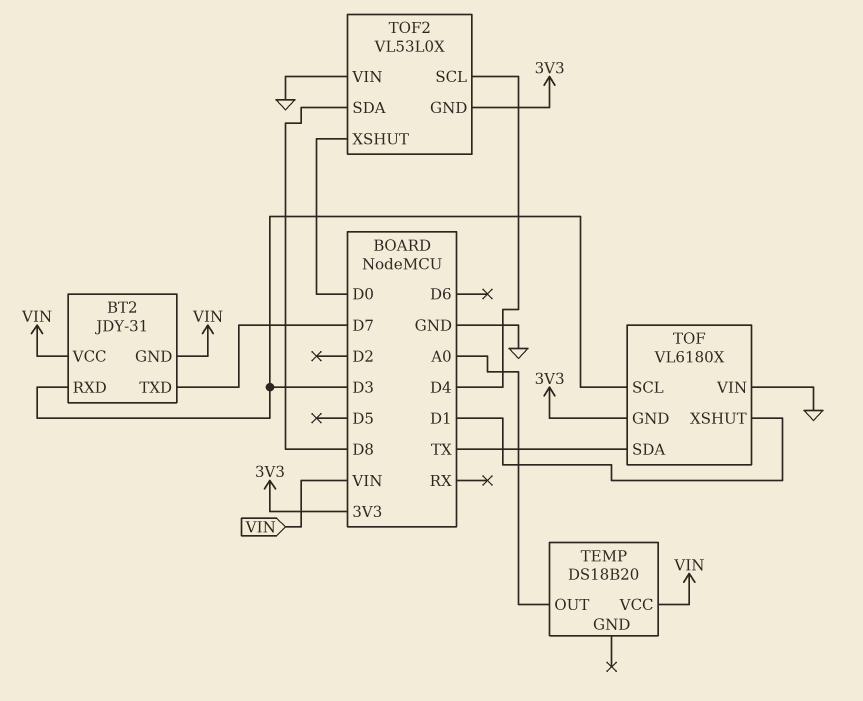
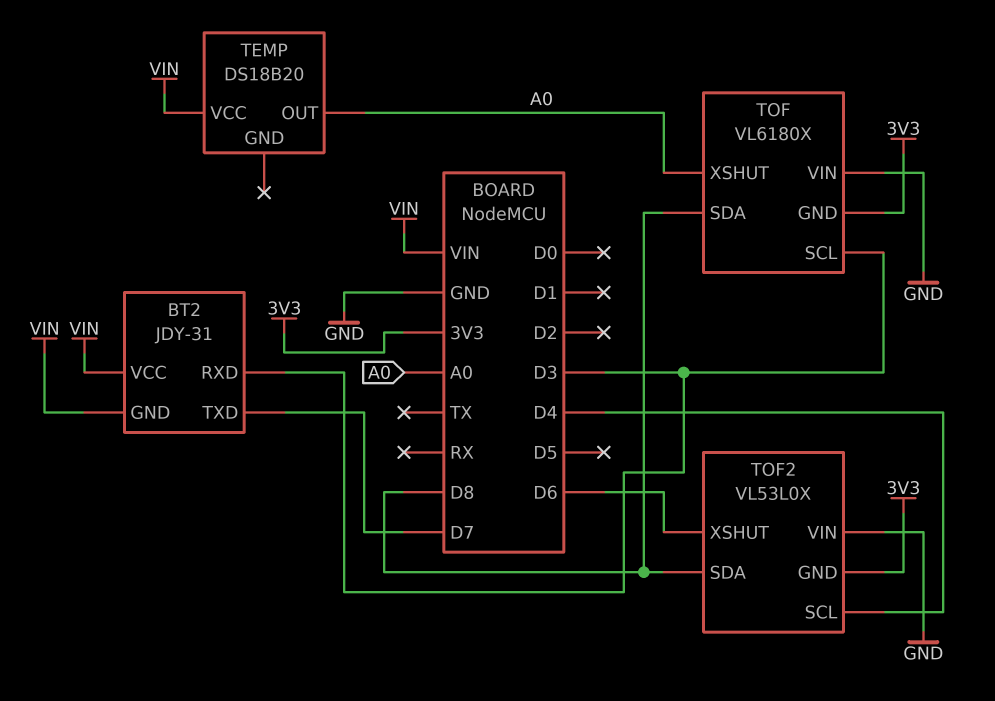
TOF pin SDA: TX -> D8
TOF pin XSHUT: D1 -> A0
TOF2 pin XSHUT: D0 -> D6

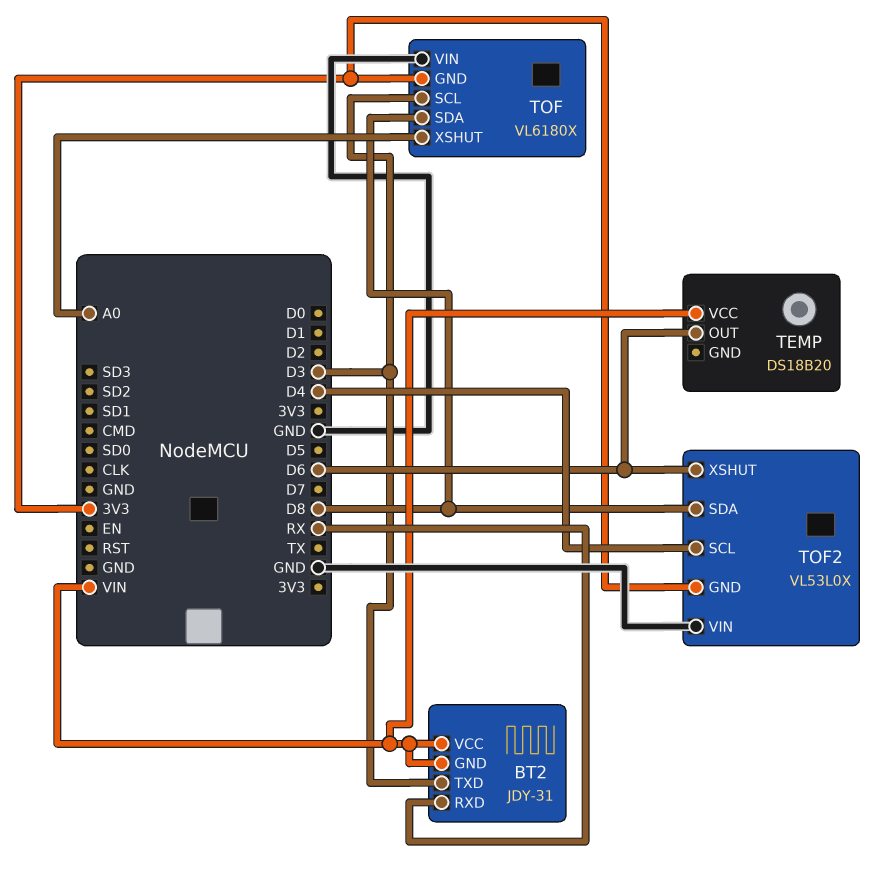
BT2 pin RXD: D3 -> RX
BT2 pin TXD: D7 -> D3
TEMP pin OUT: A0 -> D6

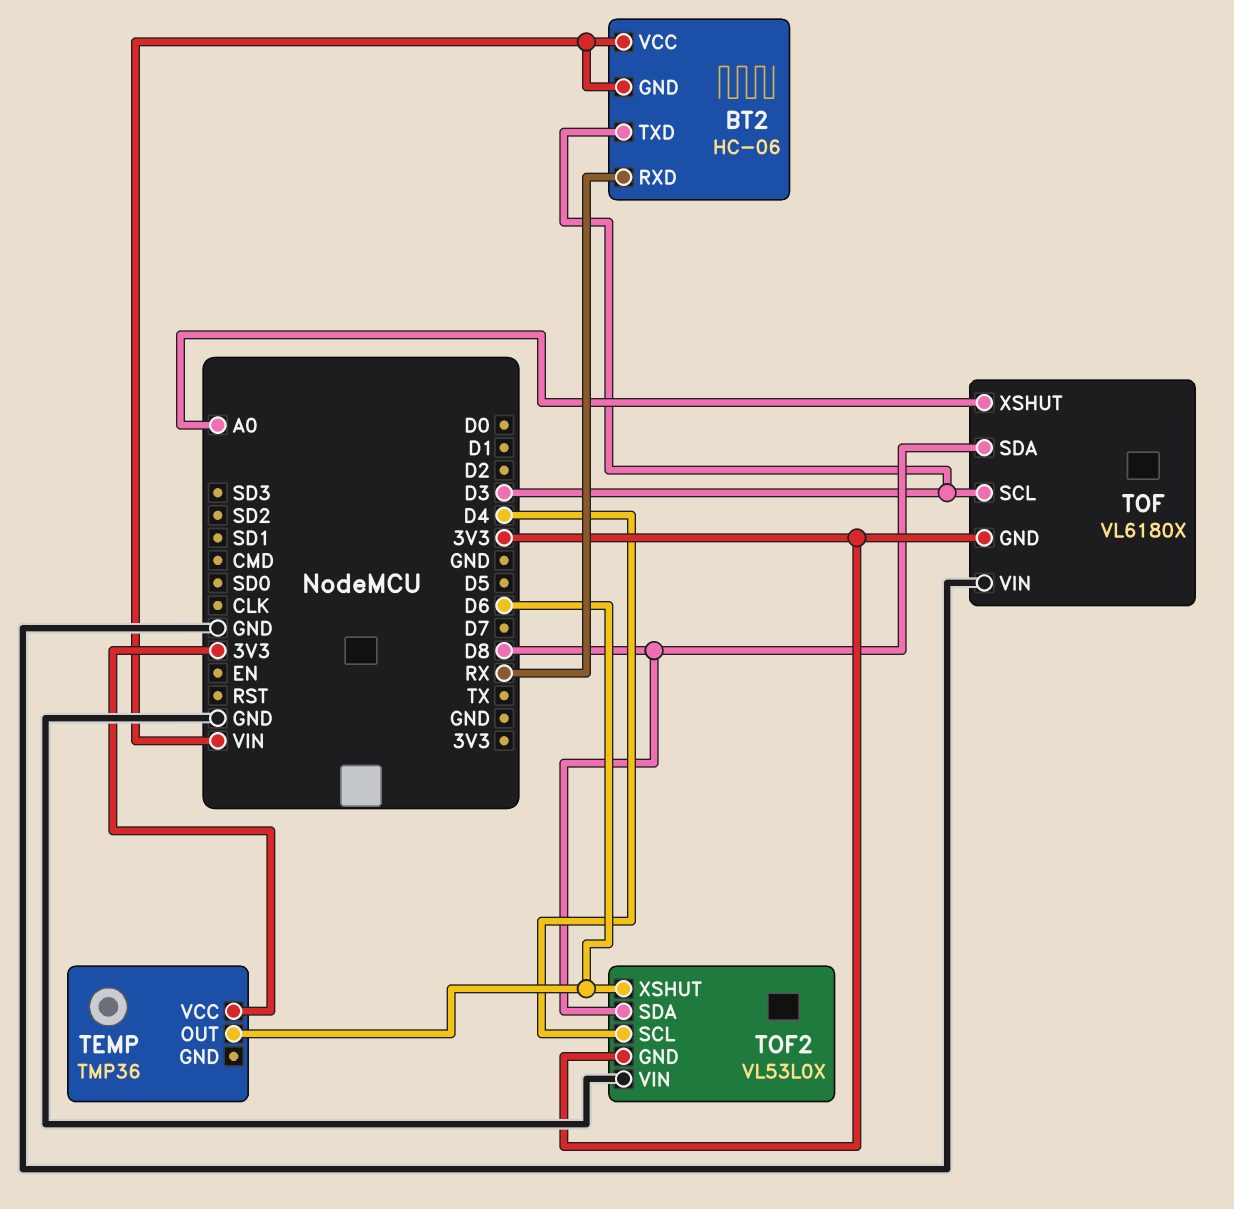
BT2: JDY-31 -> HC-06
TEMP: DS18B20 -> TMP36
TEMP pin VCC: VIN -> 3V3

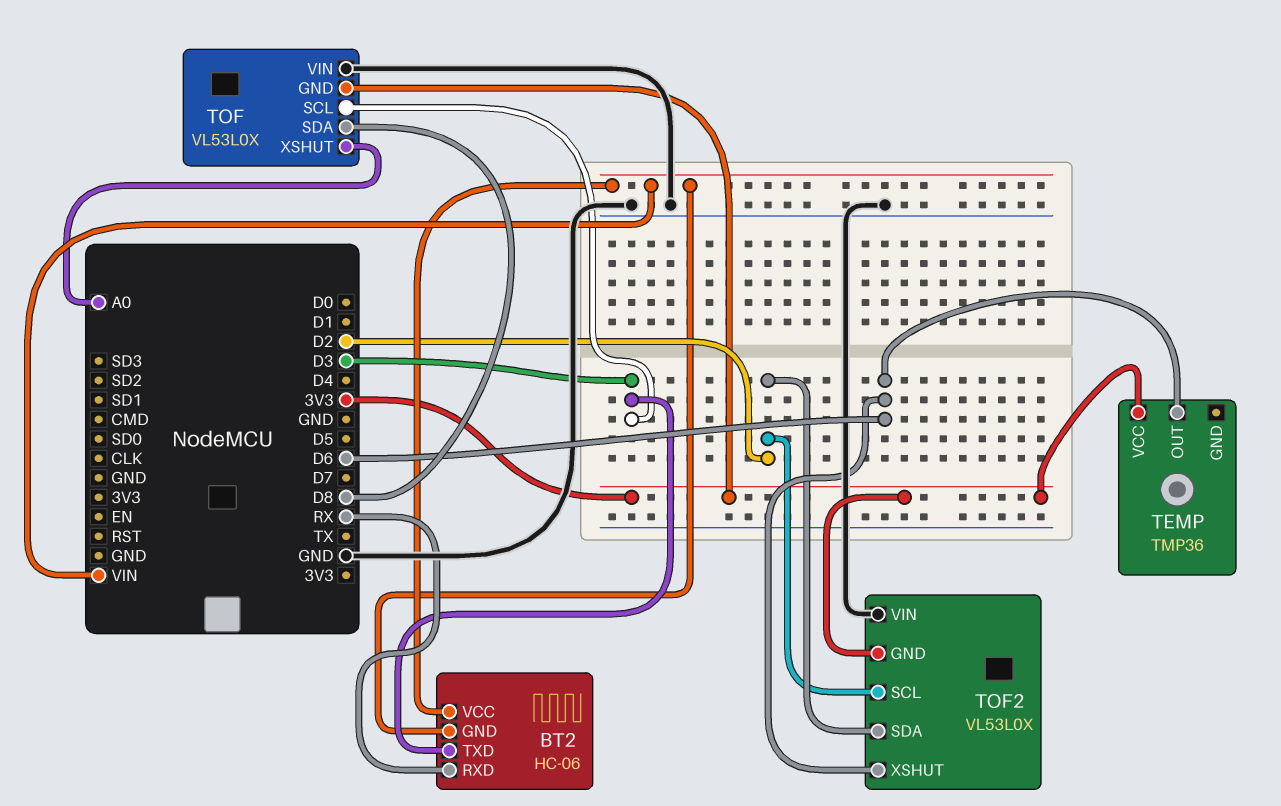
TOF: VL6180X -> VL53L0X
TOF2 pin SCL: D4 -> D2
TOF2 pin SDA: D8 -> D2

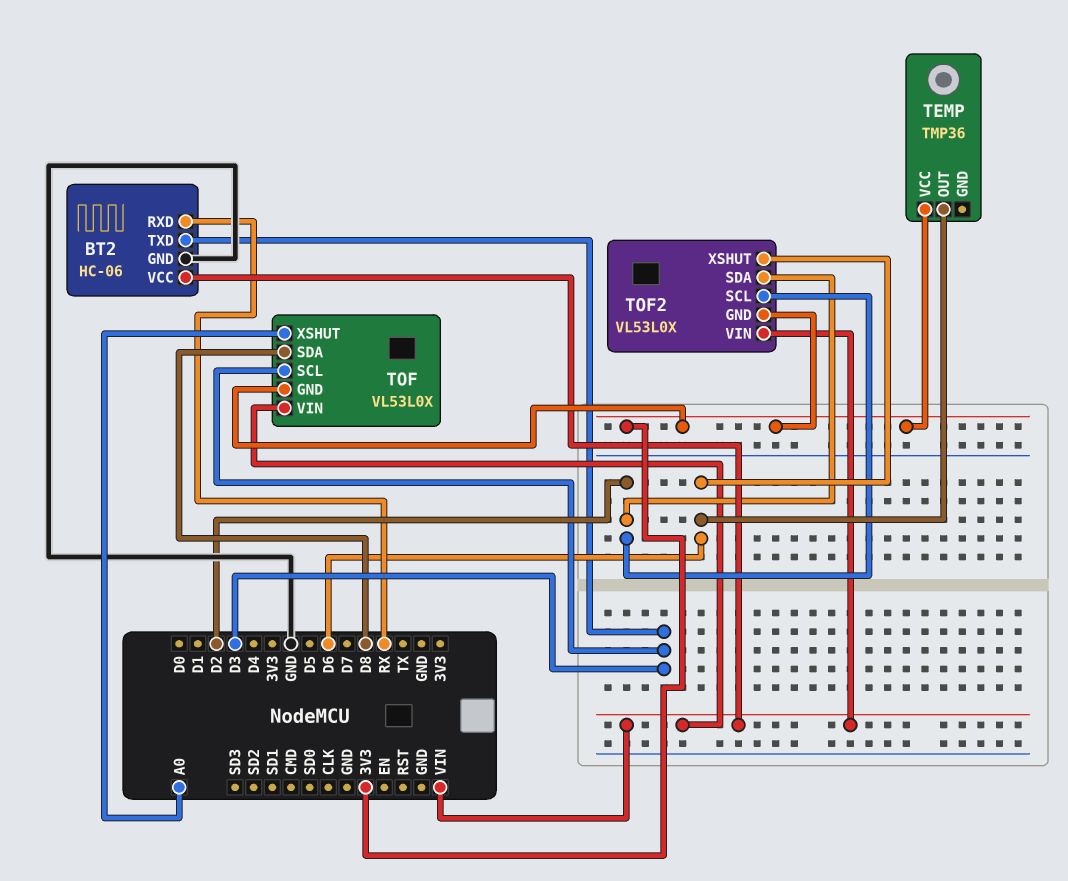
BT2 pin GND: VIN -> GND
TOF pin VIN: GND -> VIN
TOF2 pin VIN: GND -> VIN

